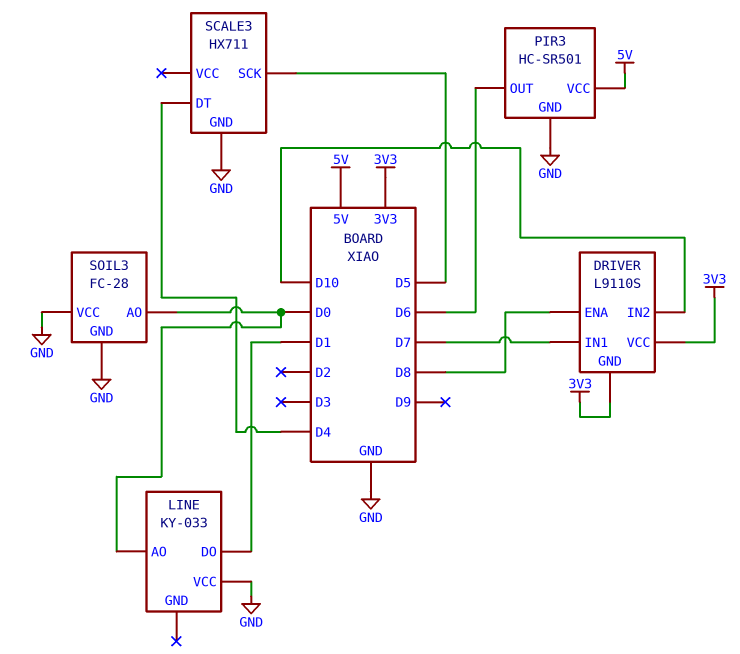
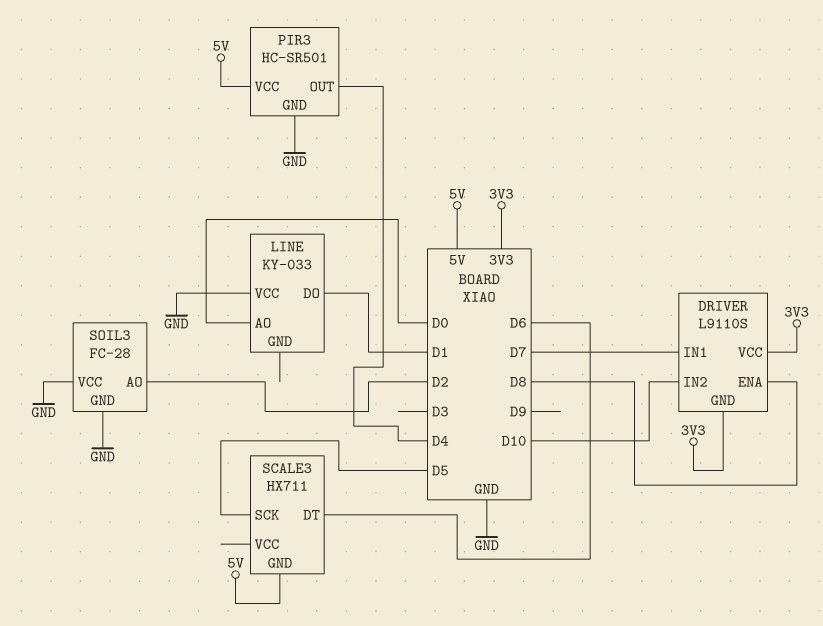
PIR3 pin OUT: D6 -> D4
SCALE3 pin DT: D4 -> D6
SCALE3 pin GND: GND -> 5V
SOIL3 pin AO: D0 -> D2

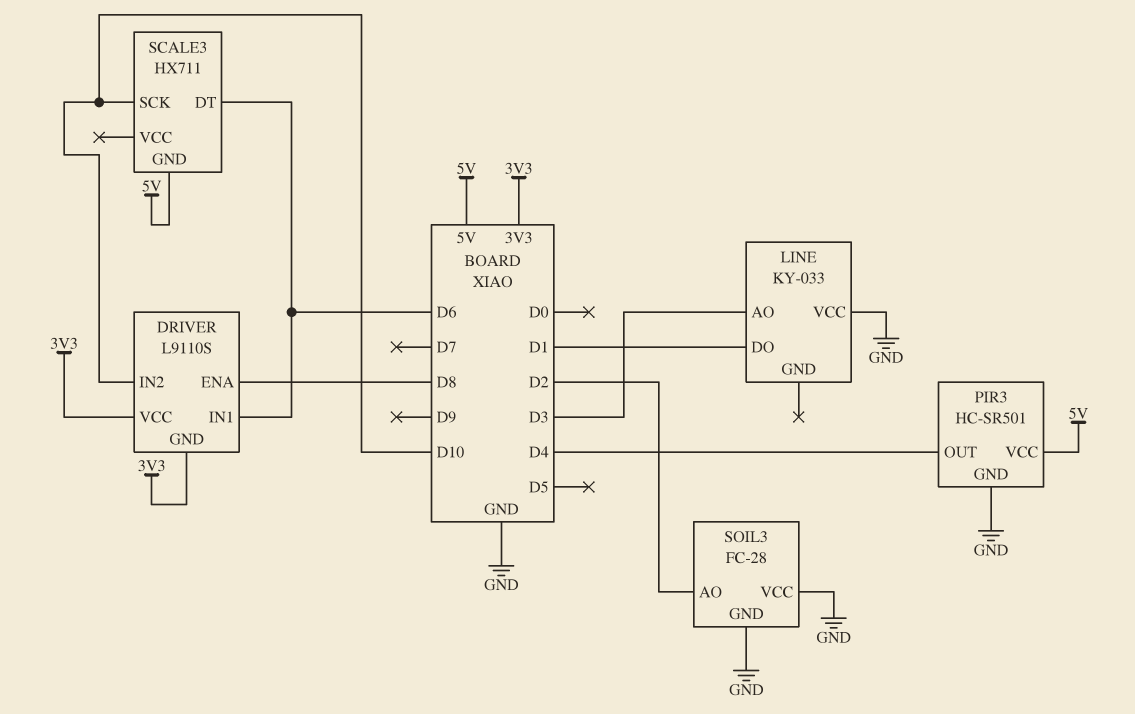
DRIVER pin IN1: D7 -> D6
LINE pin AO: D0 -> D3
SCALE3 pin SCK: D5 -> D10

